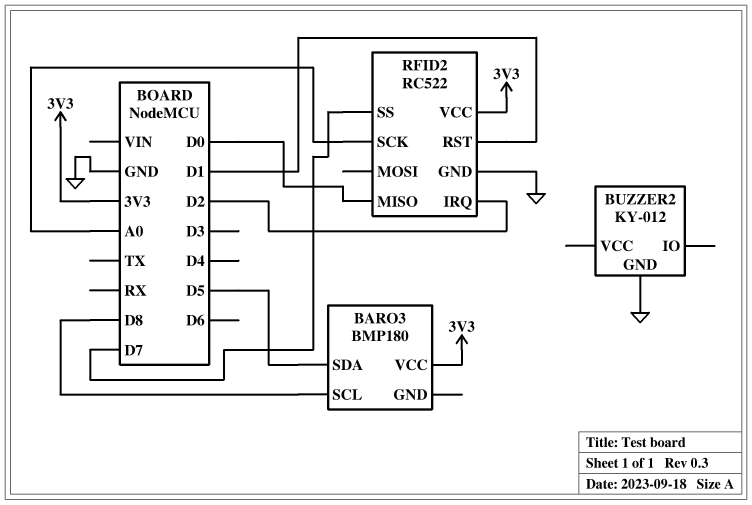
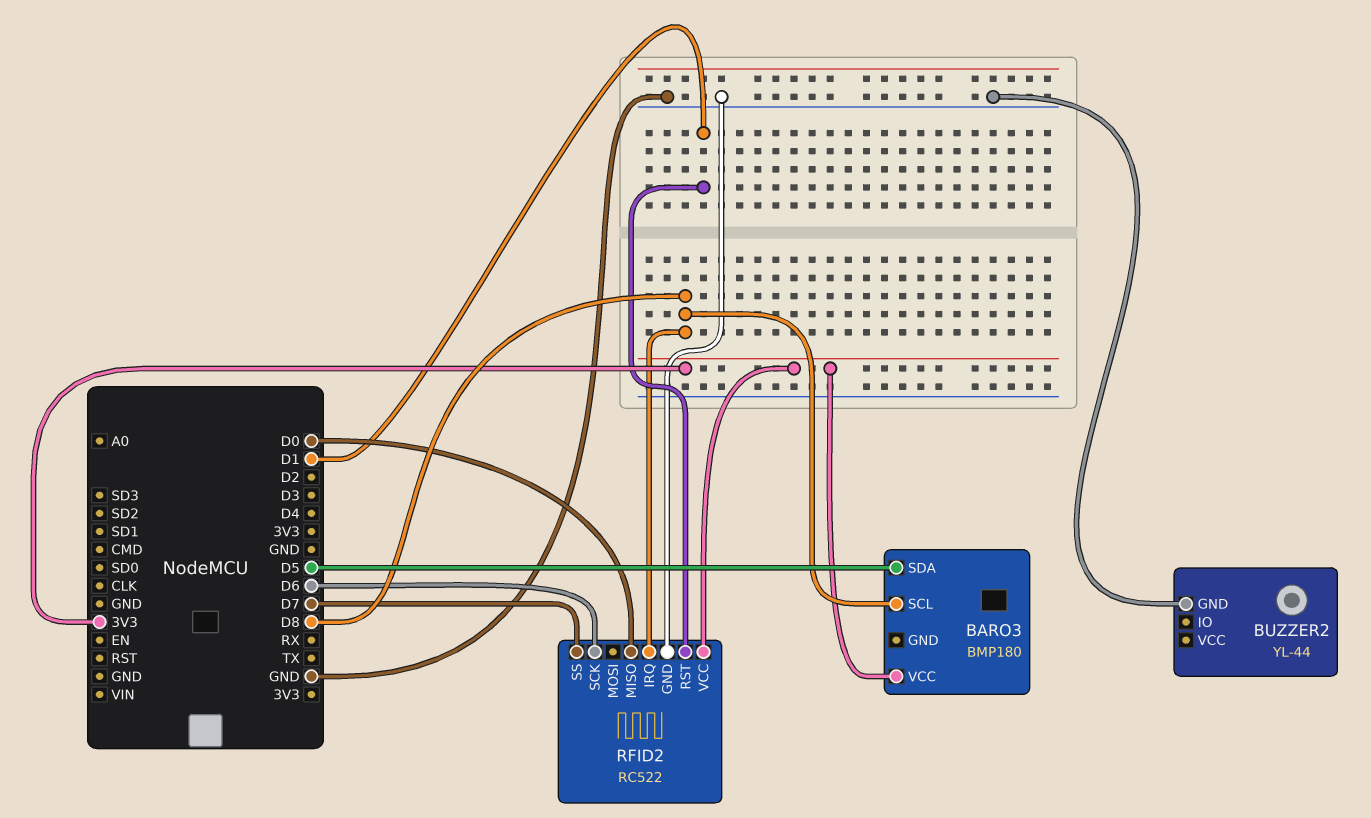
BUZZER2: KY-012 -> YL-44
RFID2 pin IRQ: D2 -> D8
RFID2 pin SCK: A0 -> D6

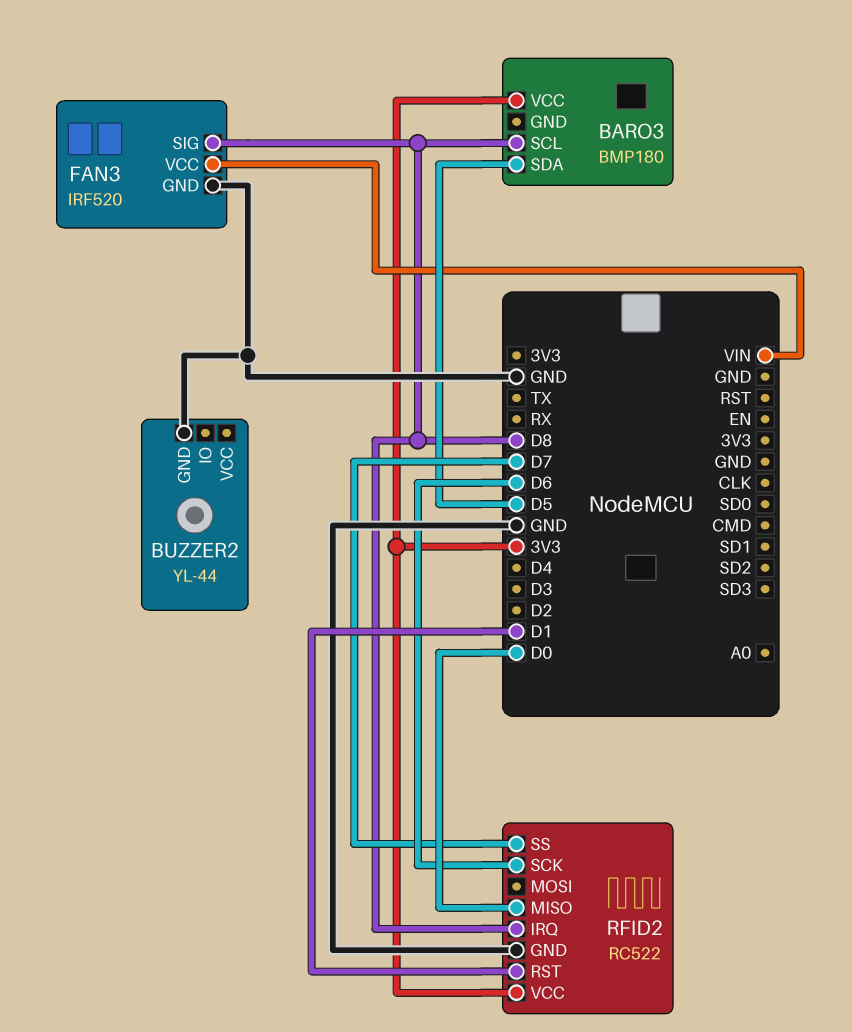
FAN3: none -> IRF520
FAN3 pin GND: none -> GND
FAN3 pin SIG: none -> D8
FAN3 pin VCC: none -> VIN

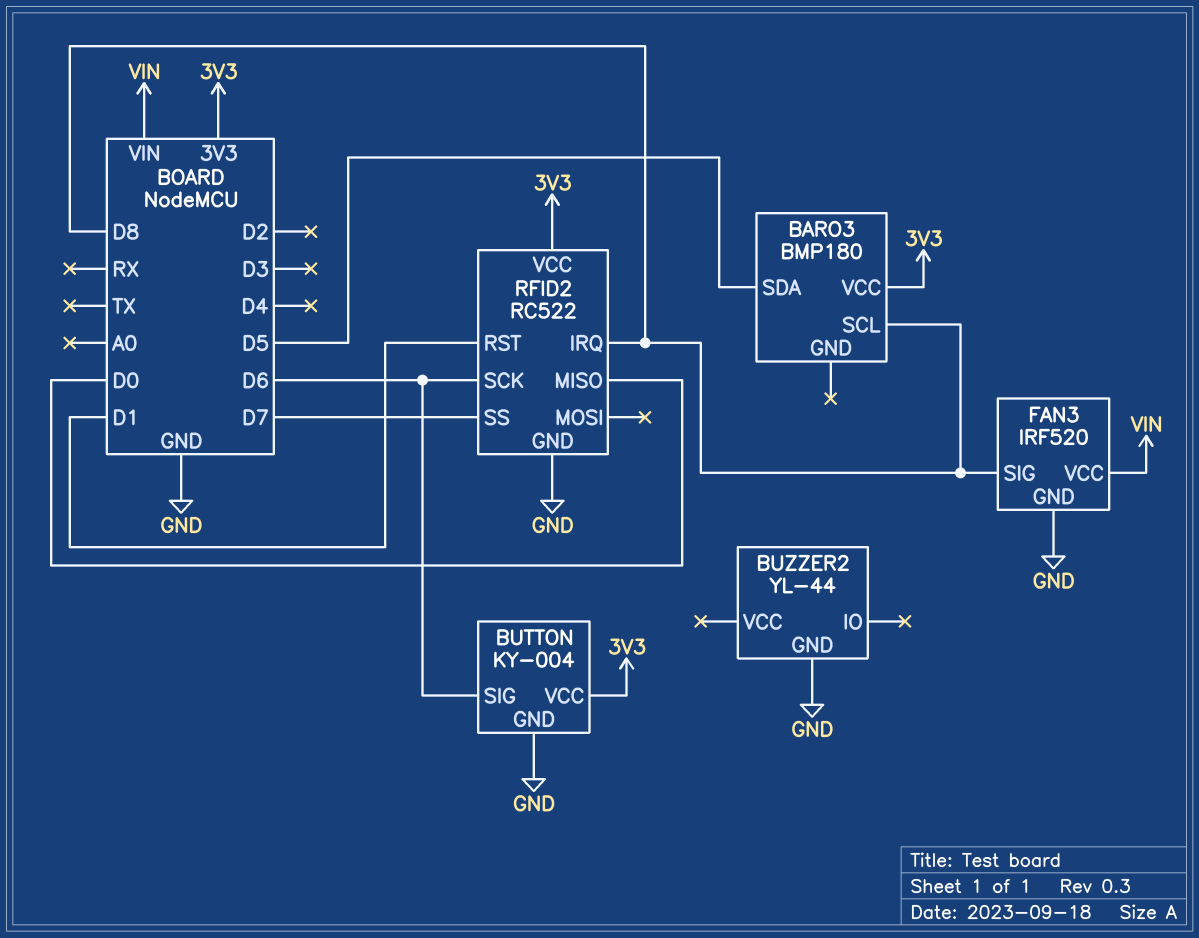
BUTTON: none -> KY-004
BUTTON pin GND: none -> GND
BUTTON pin SIG: none -> D6
BUTTON pin VCC: none -> 3V3

